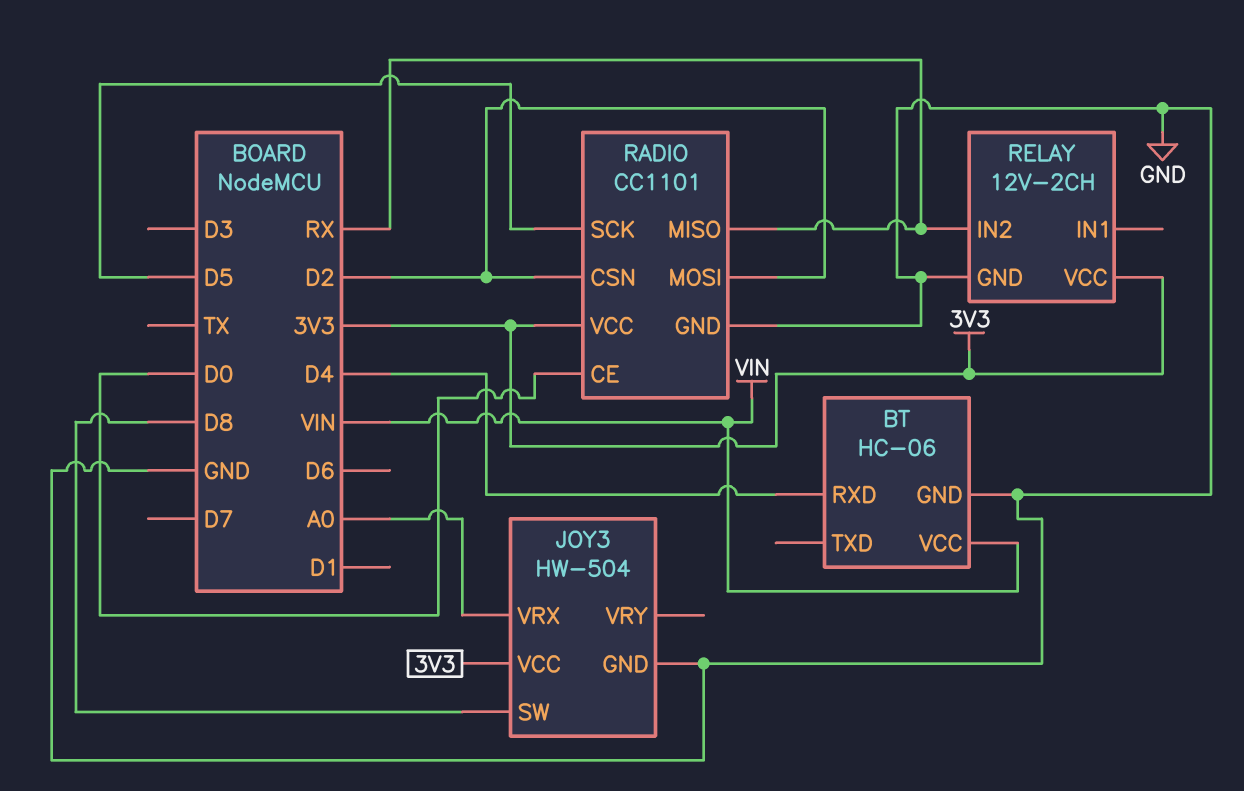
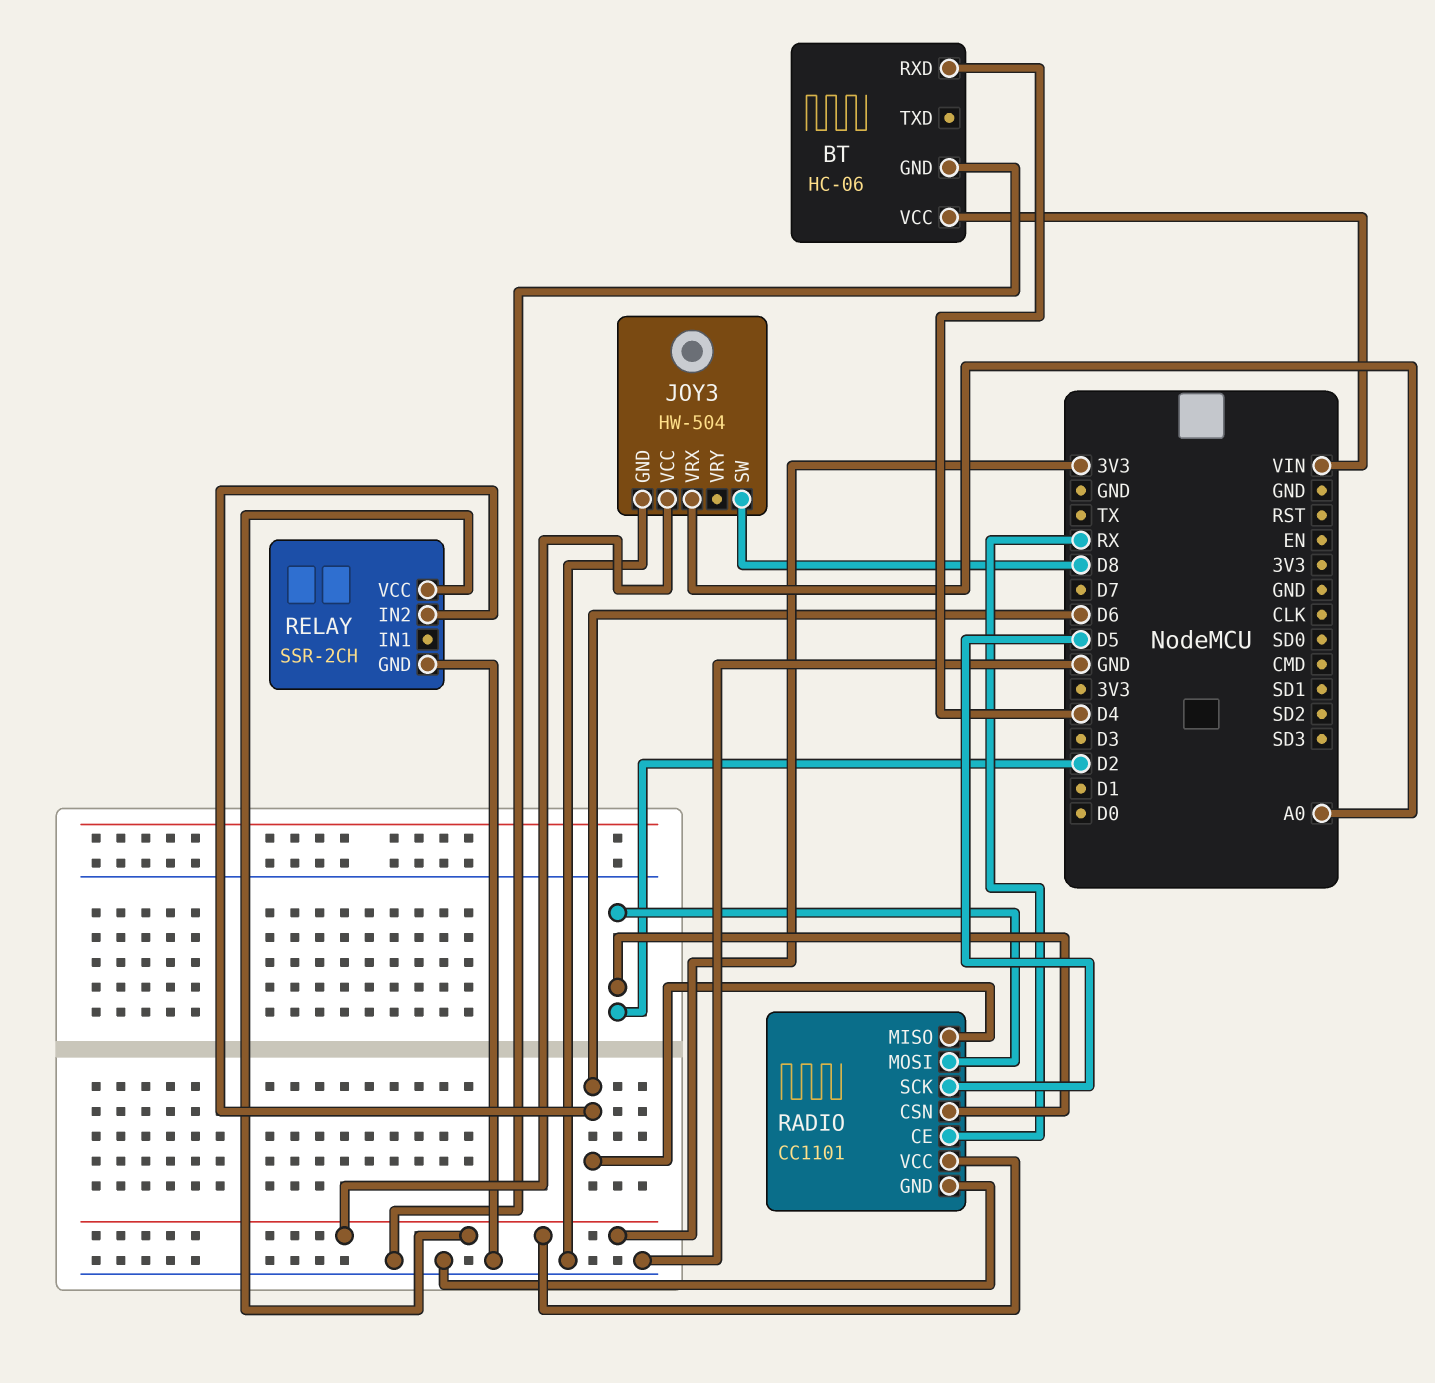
RADIO pin CE: D0 -> RX
RADIO pin MISO: RX -> D6
RELAY: 12V-2CH -> SSR-2CH
RELAY pin IN2: RX -> D6

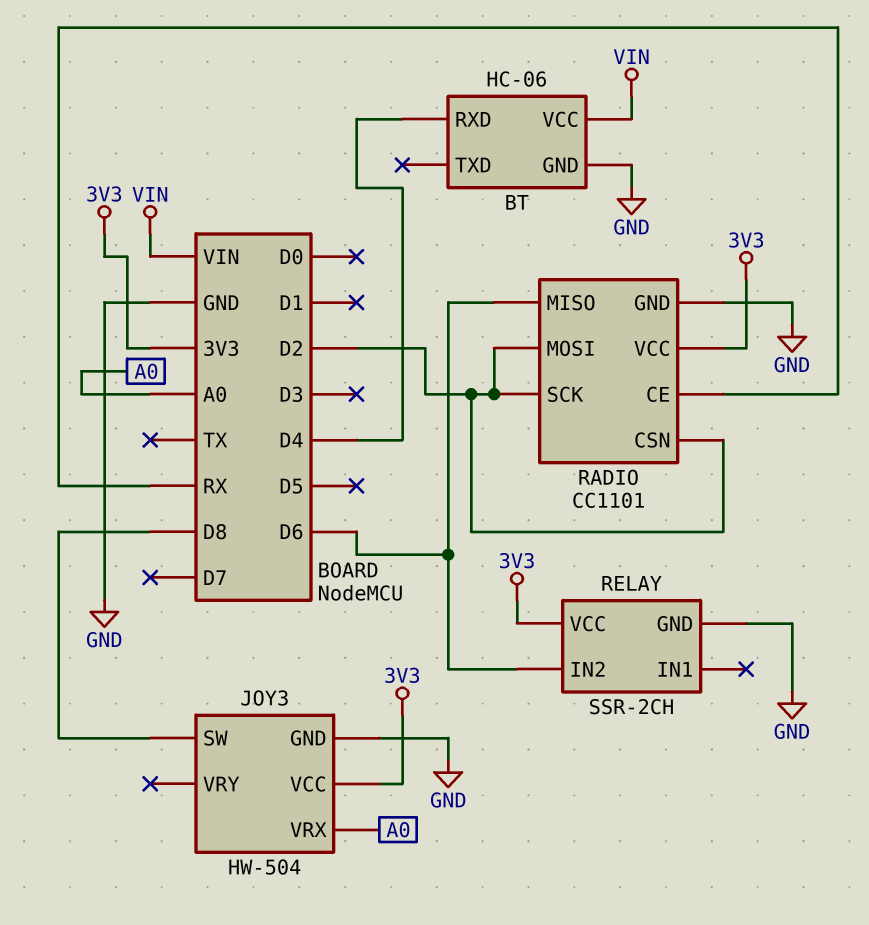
RADIO pin SCK: D5 -> D2

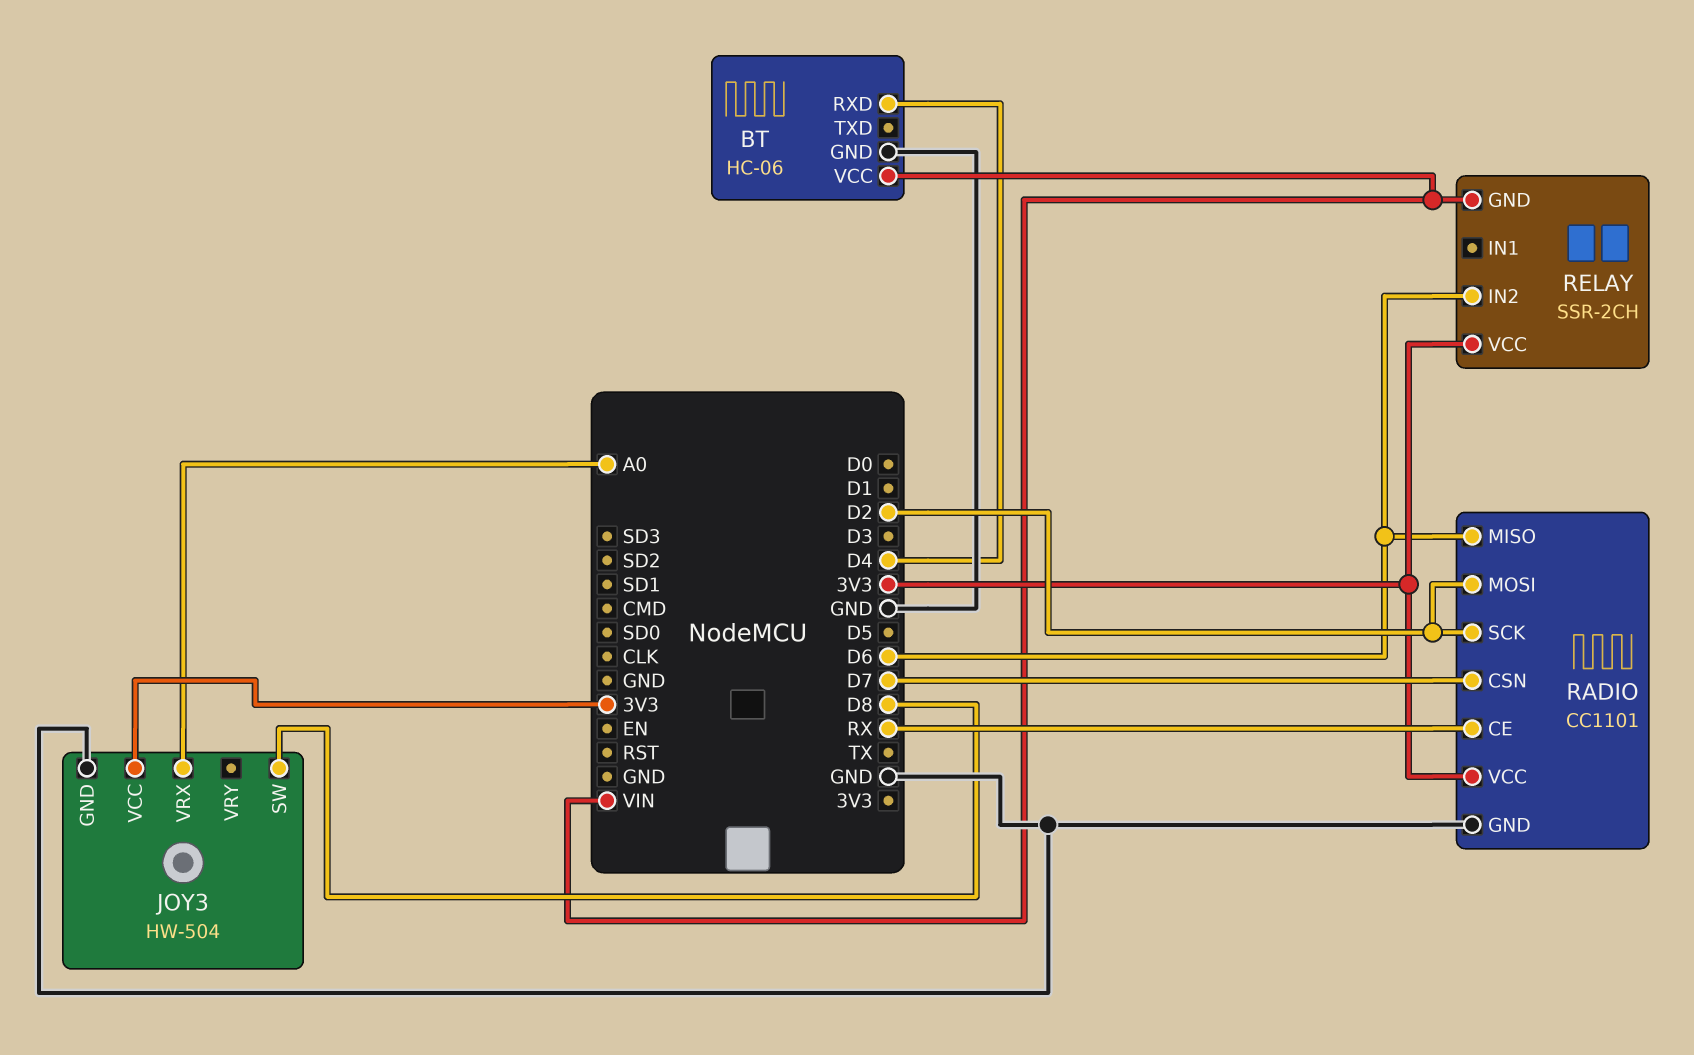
RADIO pin CSN: D2 -> D7
RELAY pin GND: GND -> VIN

